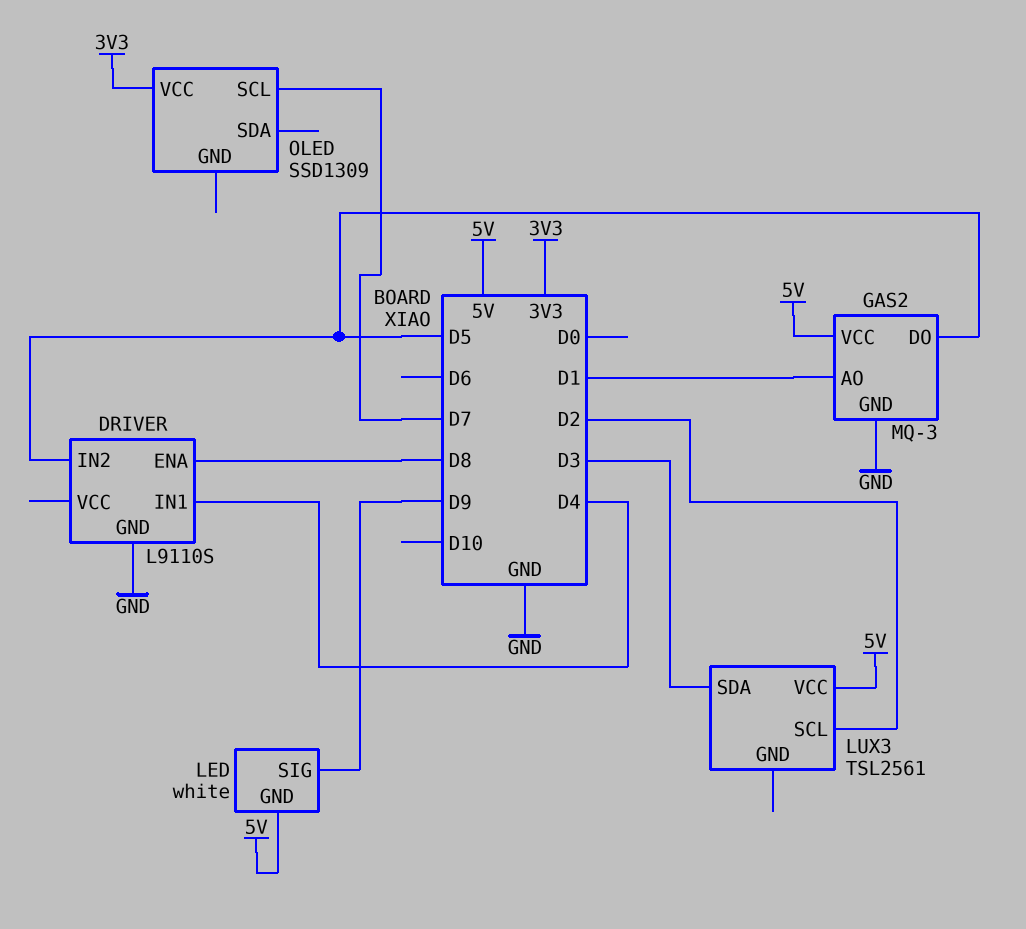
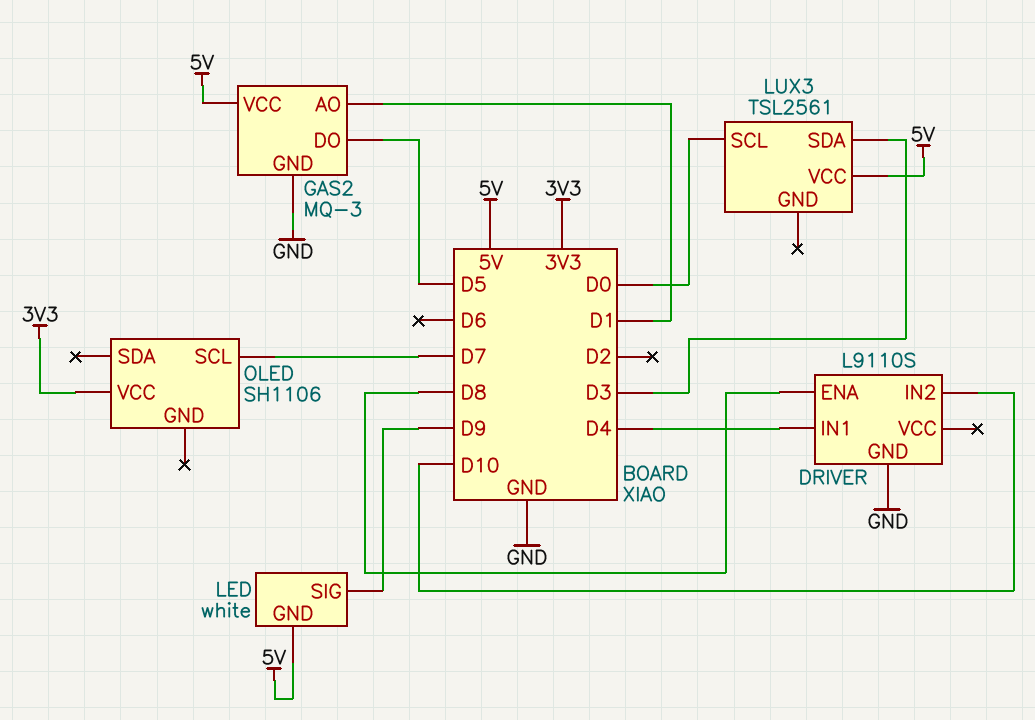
DRIVER pin IN2: D5 -> D10
LUX3 pin SCL: D2 -> D0
OLED: SSD1309 -> SH1106

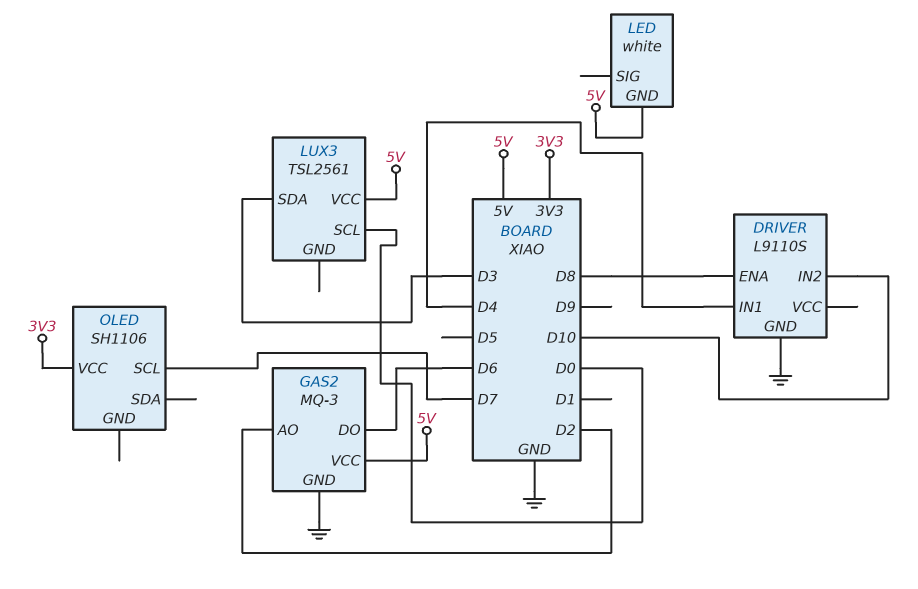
GAS2 pin AO: D1 -> D2
GAS2 pin DO: D5 -> D6
LED pin SIG: D9 -> none

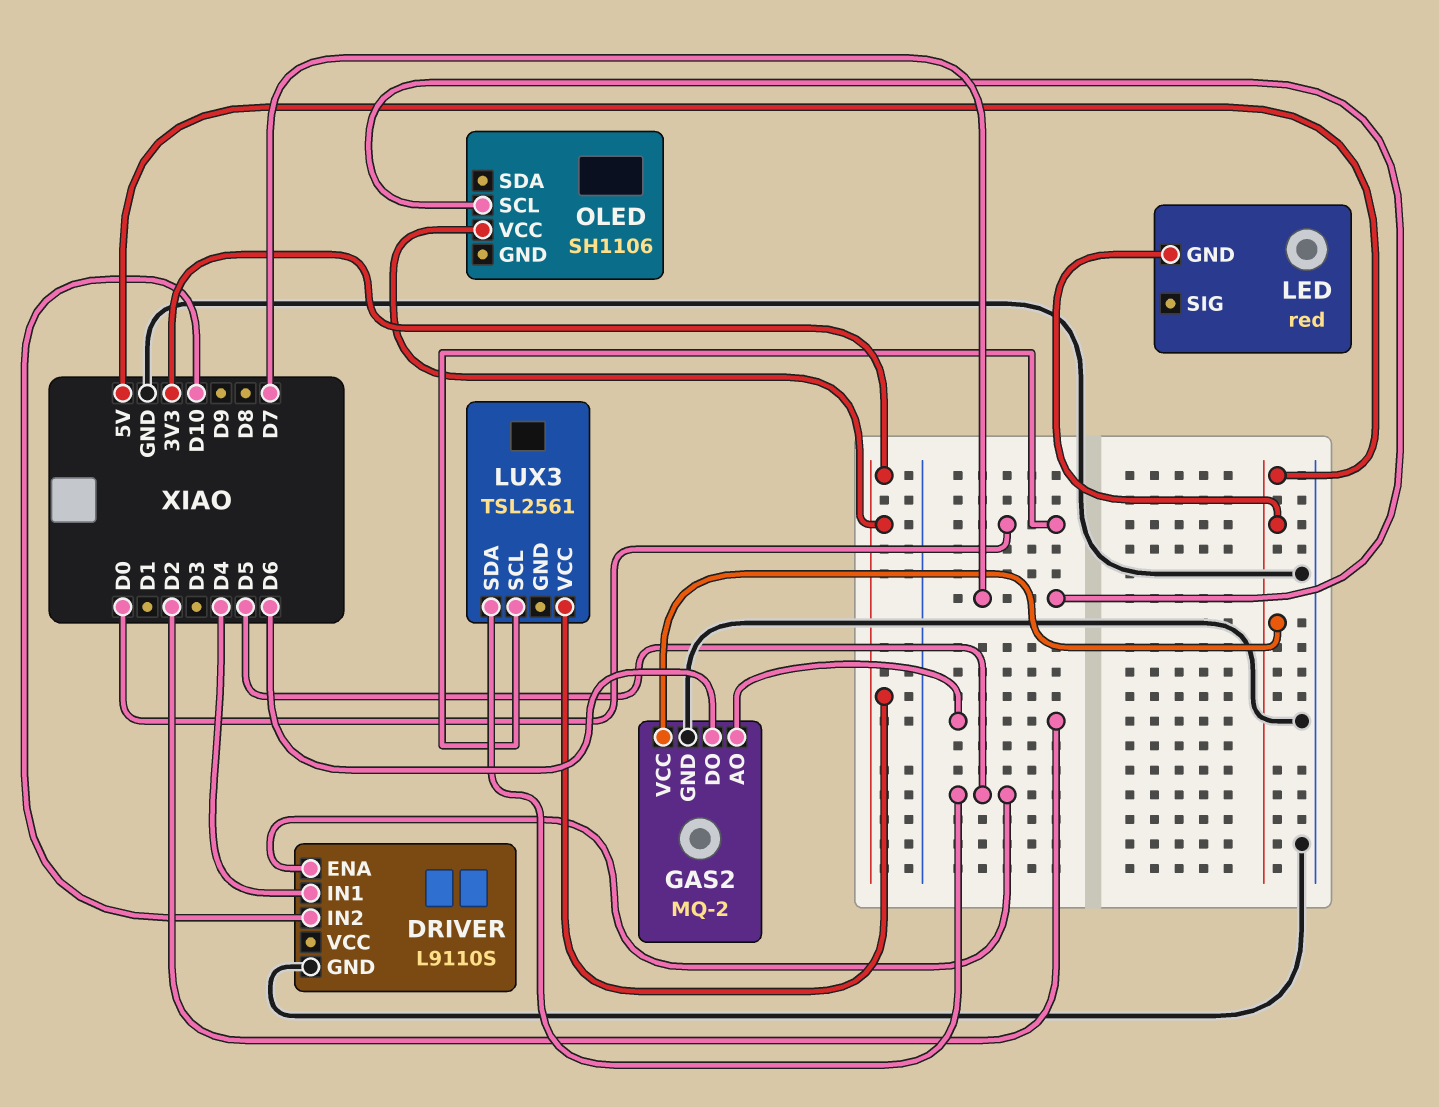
DRIVER pin ENA: D8 -> D5
GAS2: MQ-3 -> MQ-2
LED: white -> red
LUX3 pin SDA: D3 -> D5
LUX3 pin VCC: 5V -> 3V3

